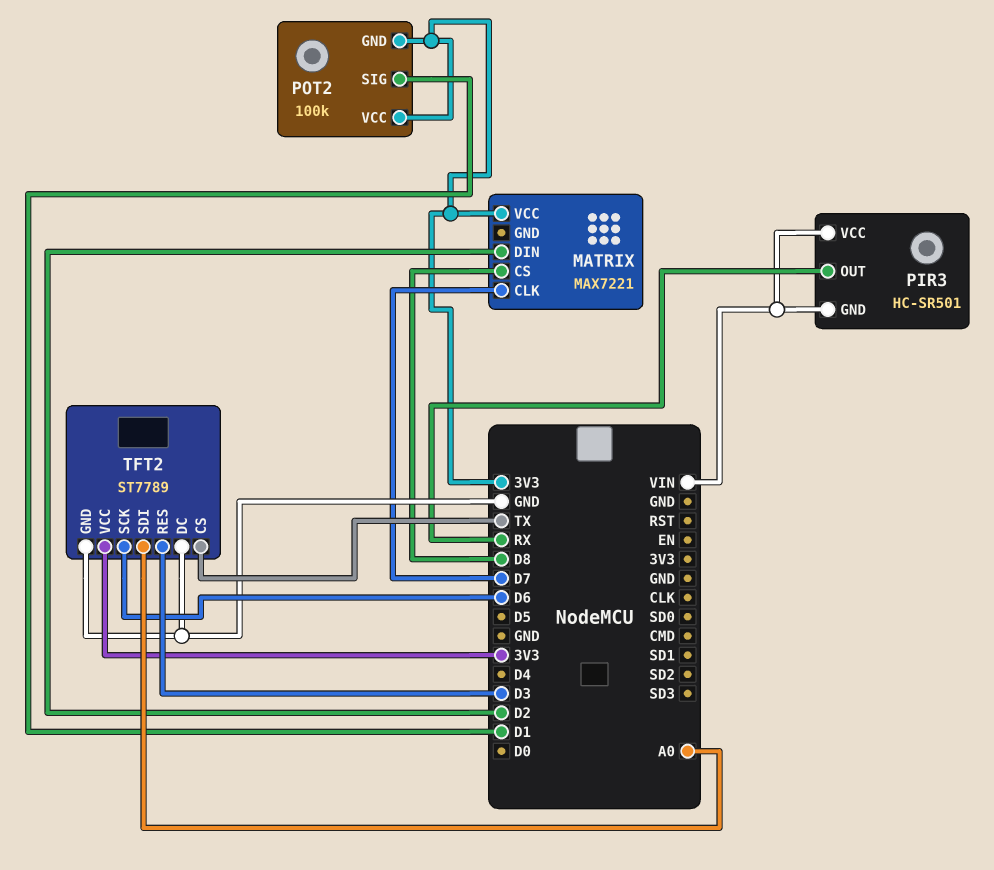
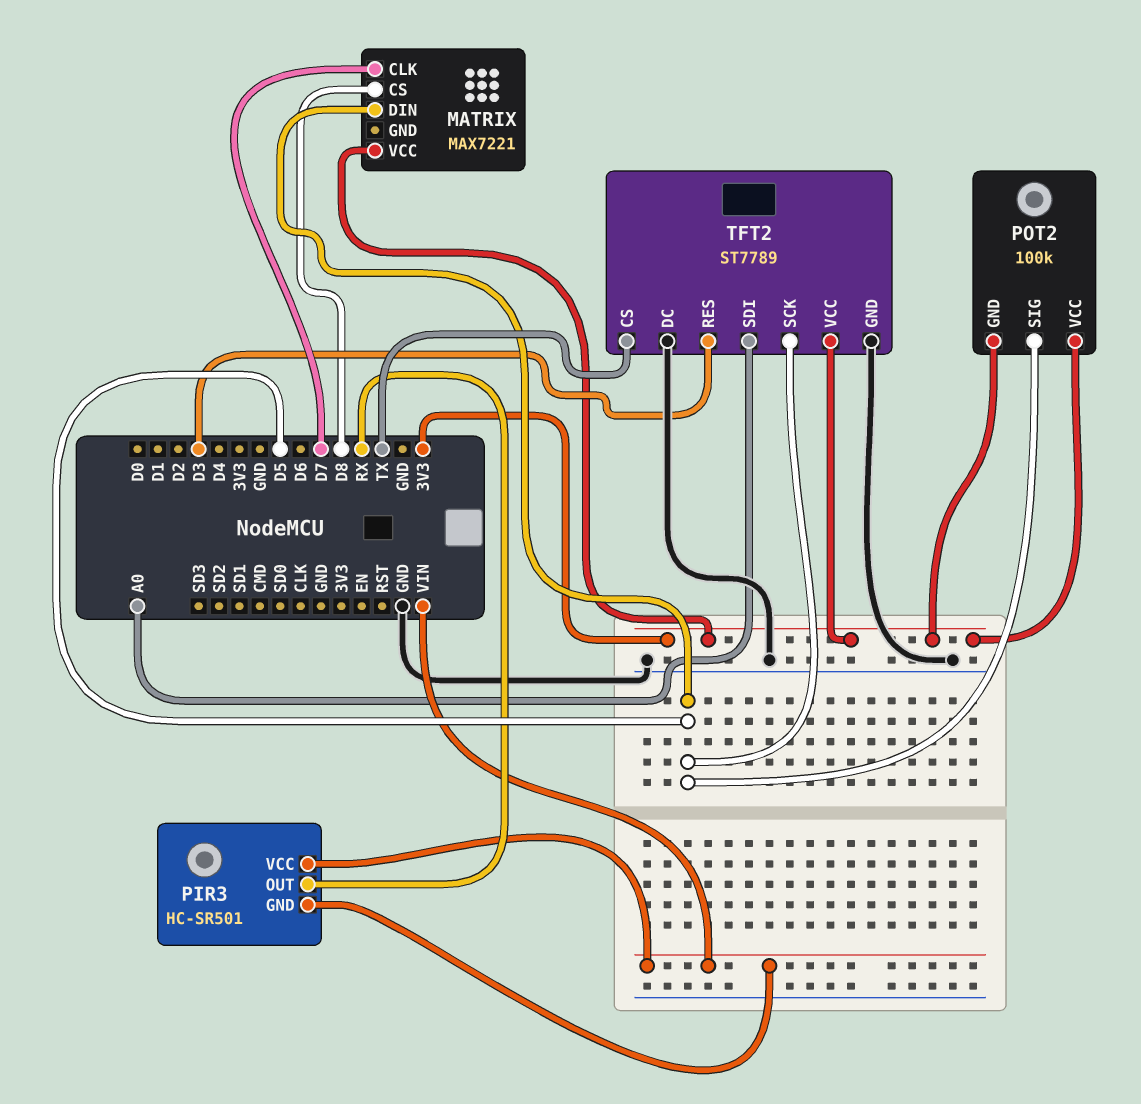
MATRIX pin DIN: D2 -> D5
POT2 pin SIG: D1 -> D5
TFT2 pin SCK: D6 -> D5

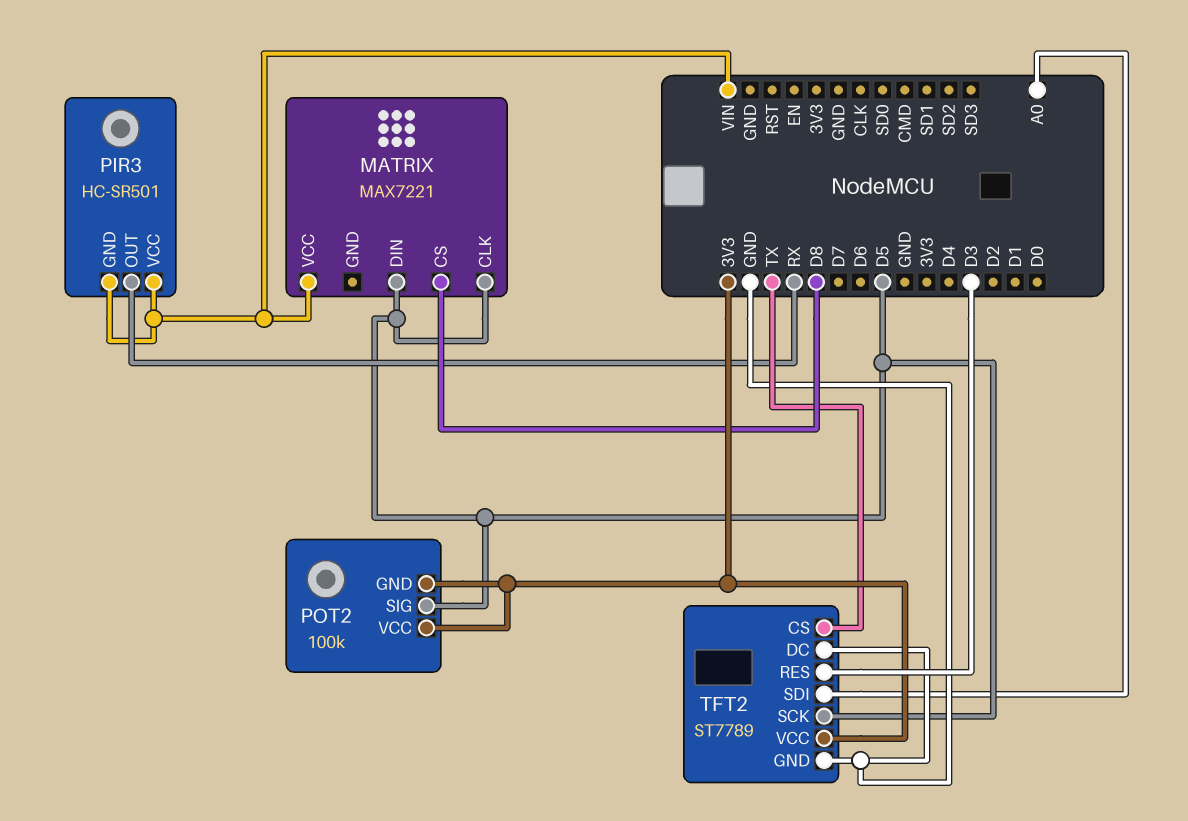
MATRIX pin CLK: D7 -> D5
MATRIX pin VCC: 3V3 -> VIN

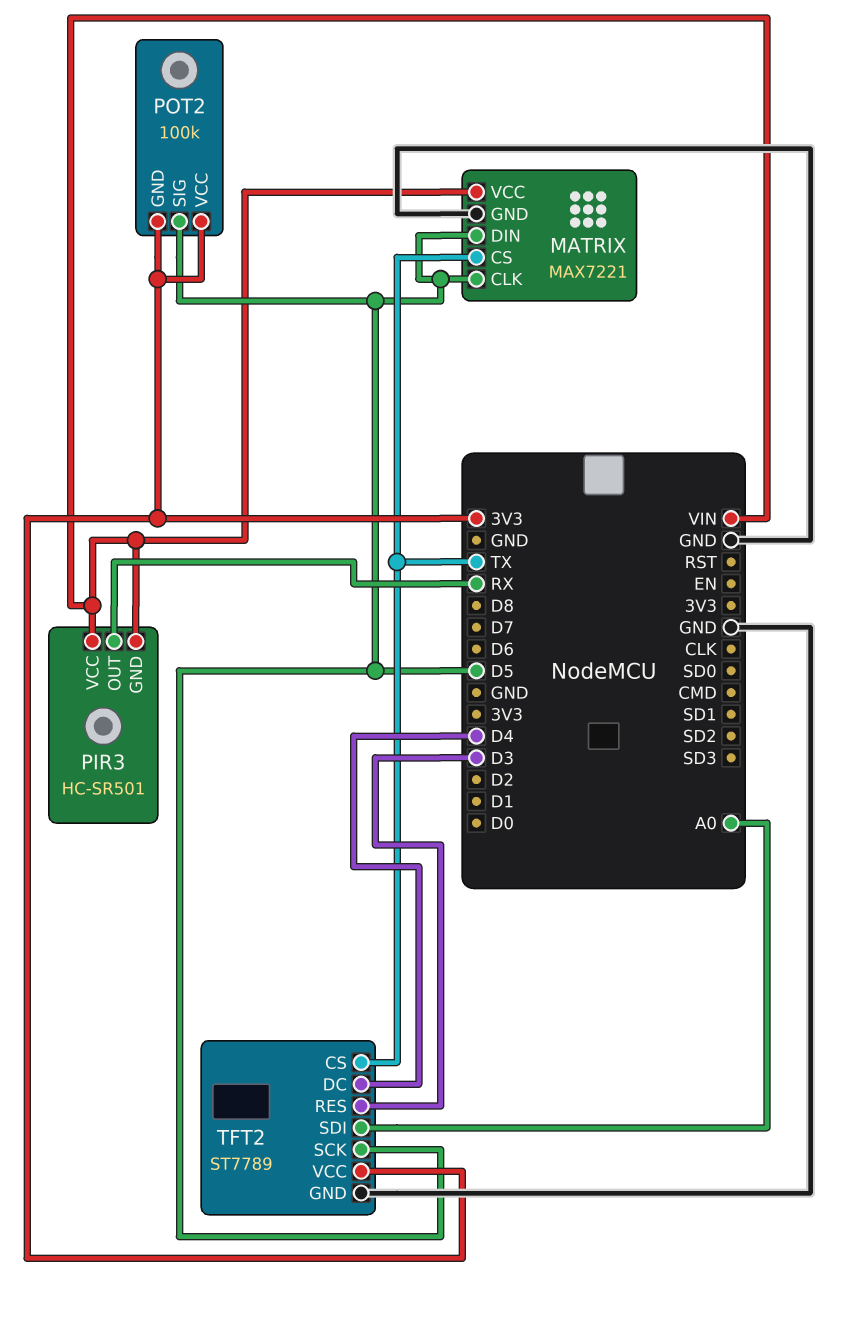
MATRIX pin CS: D8 -> TX
MATRIX pin GND: none -> GND
TFT2 pin DC: GND -> D4

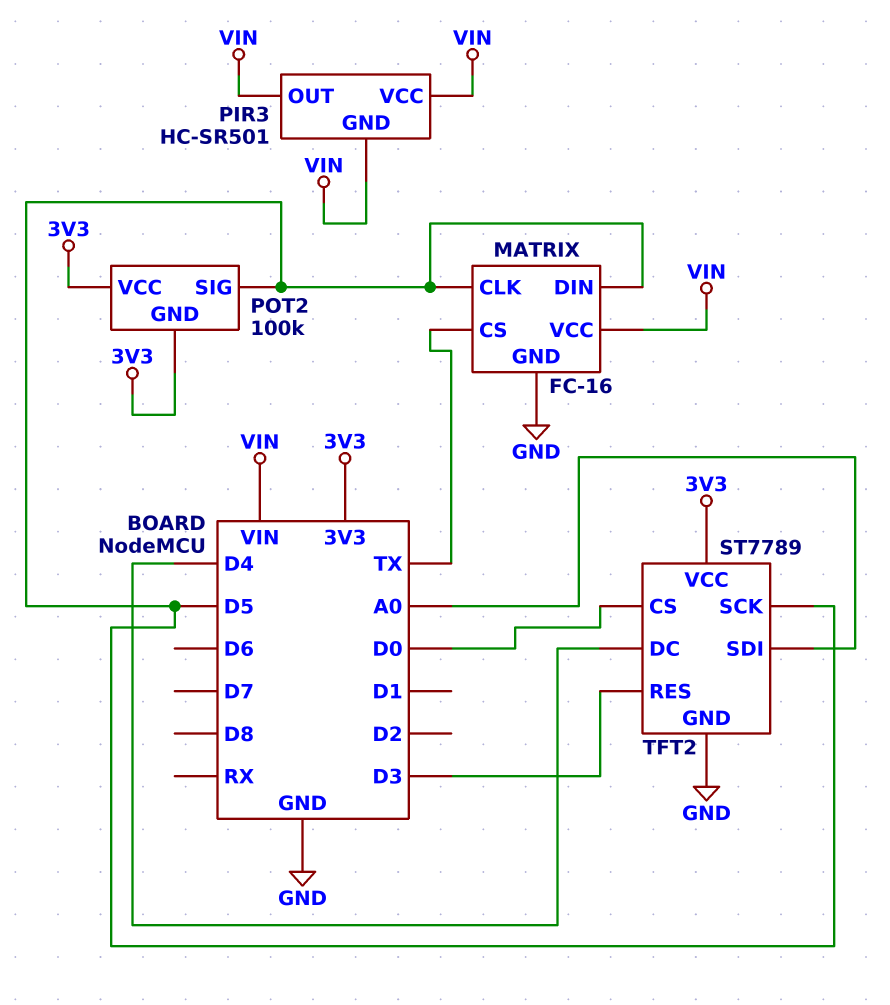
MATRIX: MAX7221 -> FC-16
PIR3 pin OUT: RX -> VIN
TFT2 pin CS: TX -> D0

